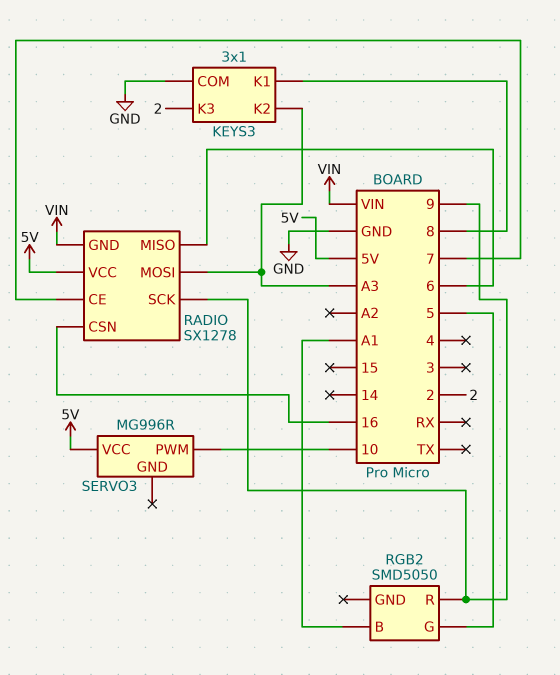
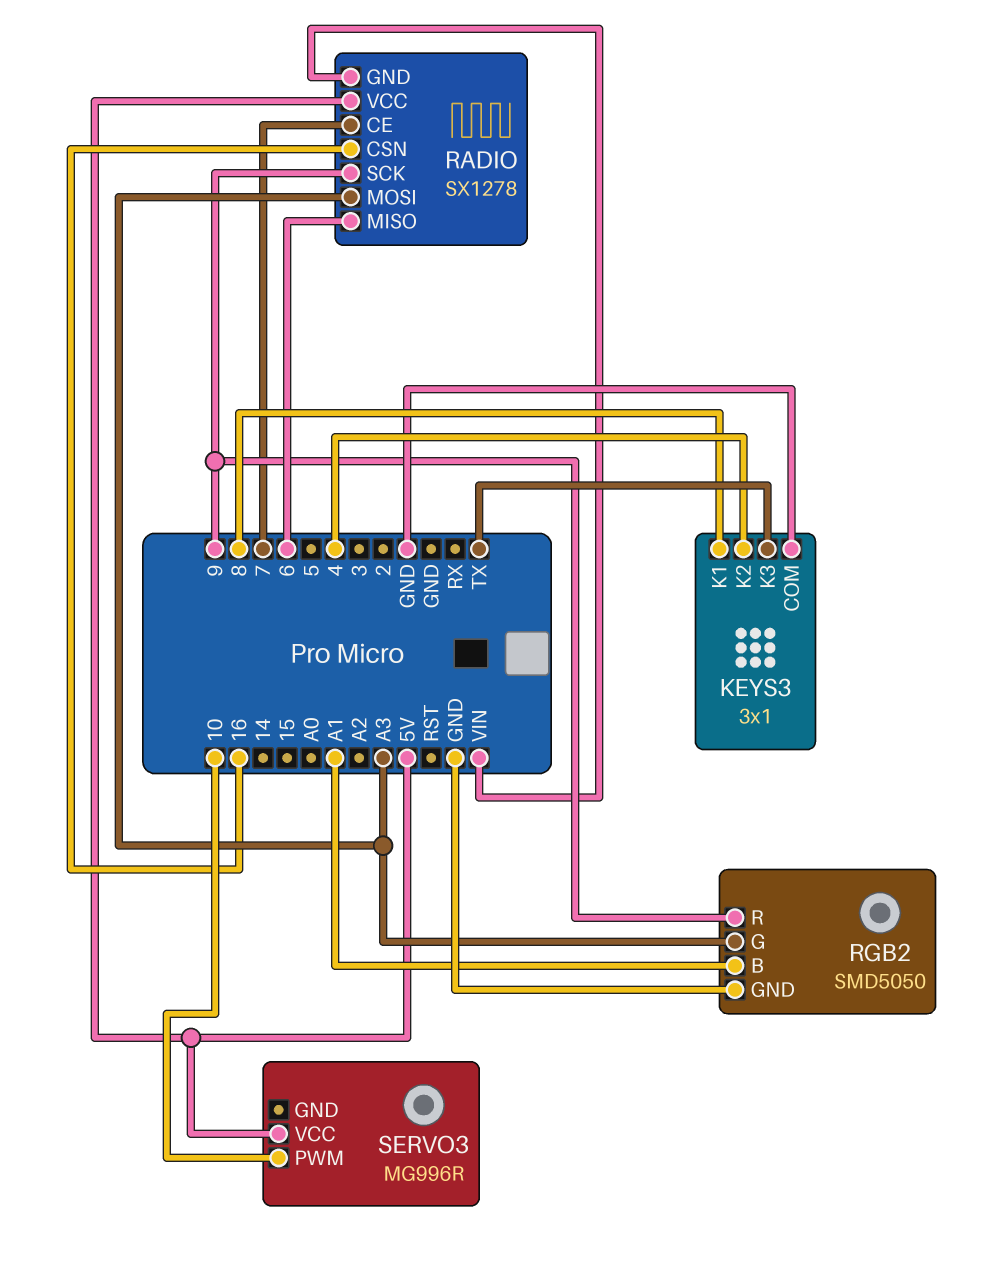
KEYS3 pin K2: A3 -> 4
KEYS3 pin K3: 2 -> TX
RGB2 pin G: 5 -> A3
RGB2 pin GND: none -> GND

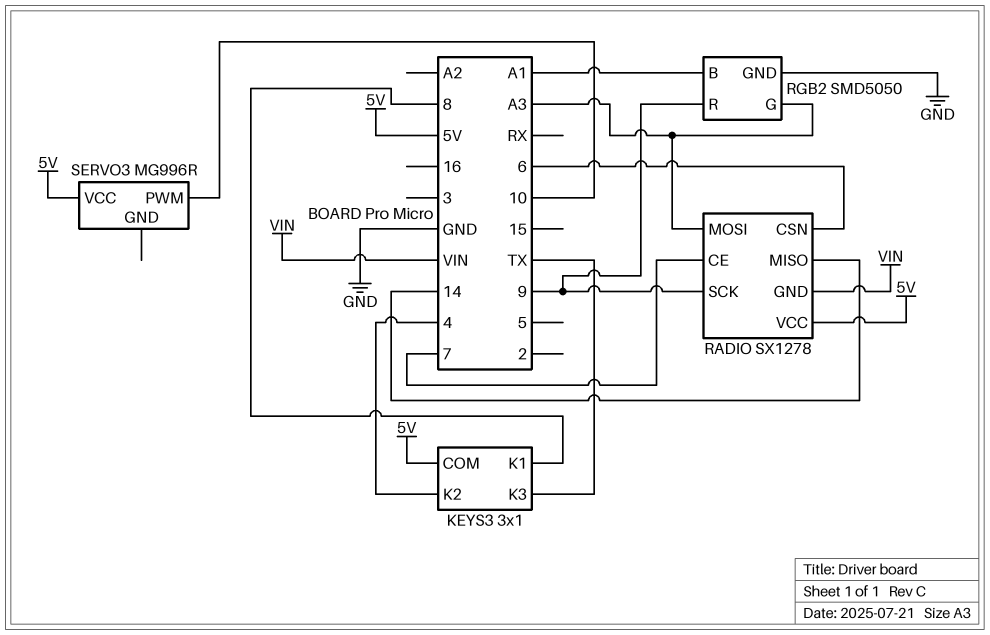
KEYS3 pin COM: GND -> 5V
RADIO pin CSN: 16 -> 6
RADIO pin MISO: 6 -> 14

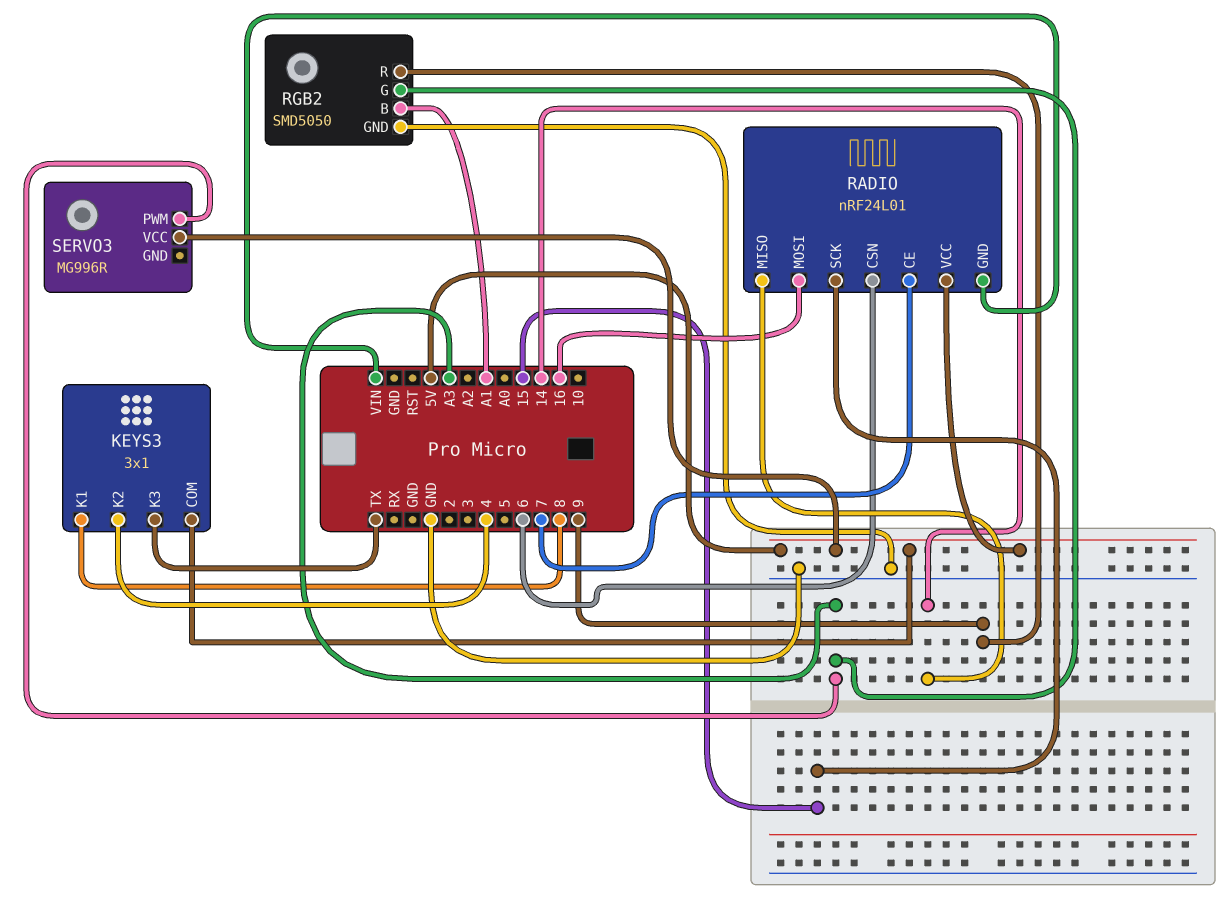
RADIO: SX1278 -> nRF24L01
RADIO pin MOSI: A3 -> 16
RADIO pin SCK: 9 -> 15
SERVO3 pin PWM: 10 -> A3

